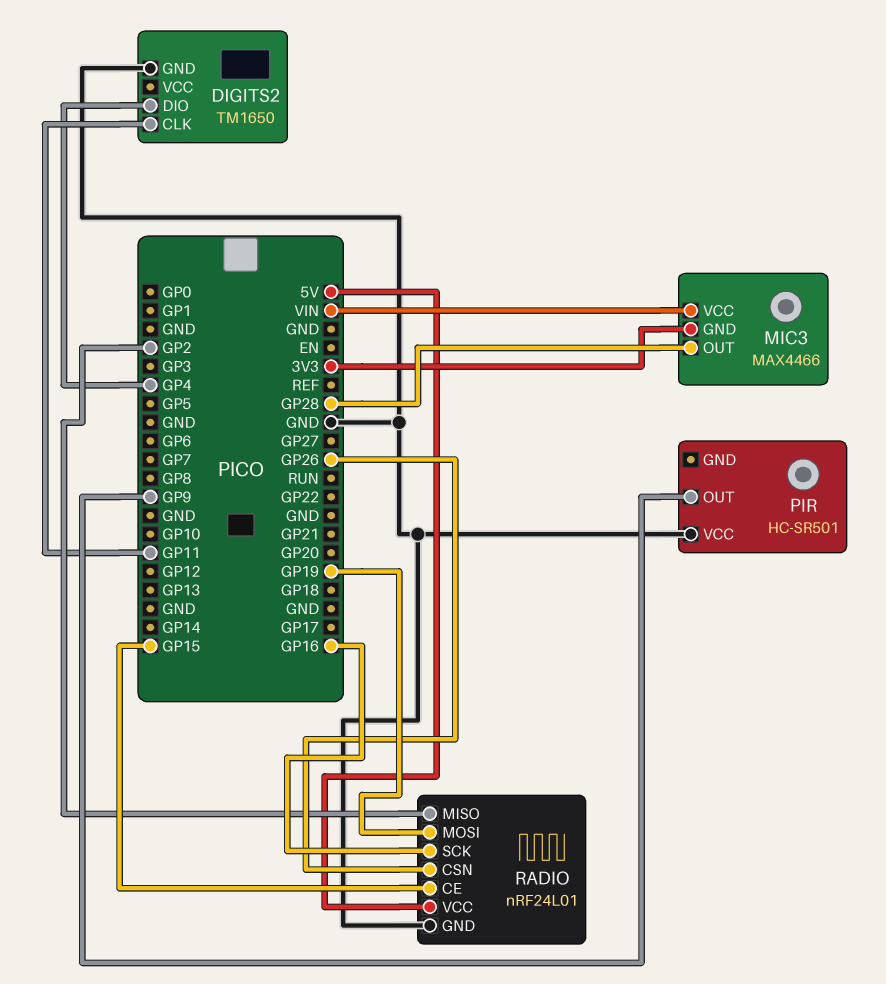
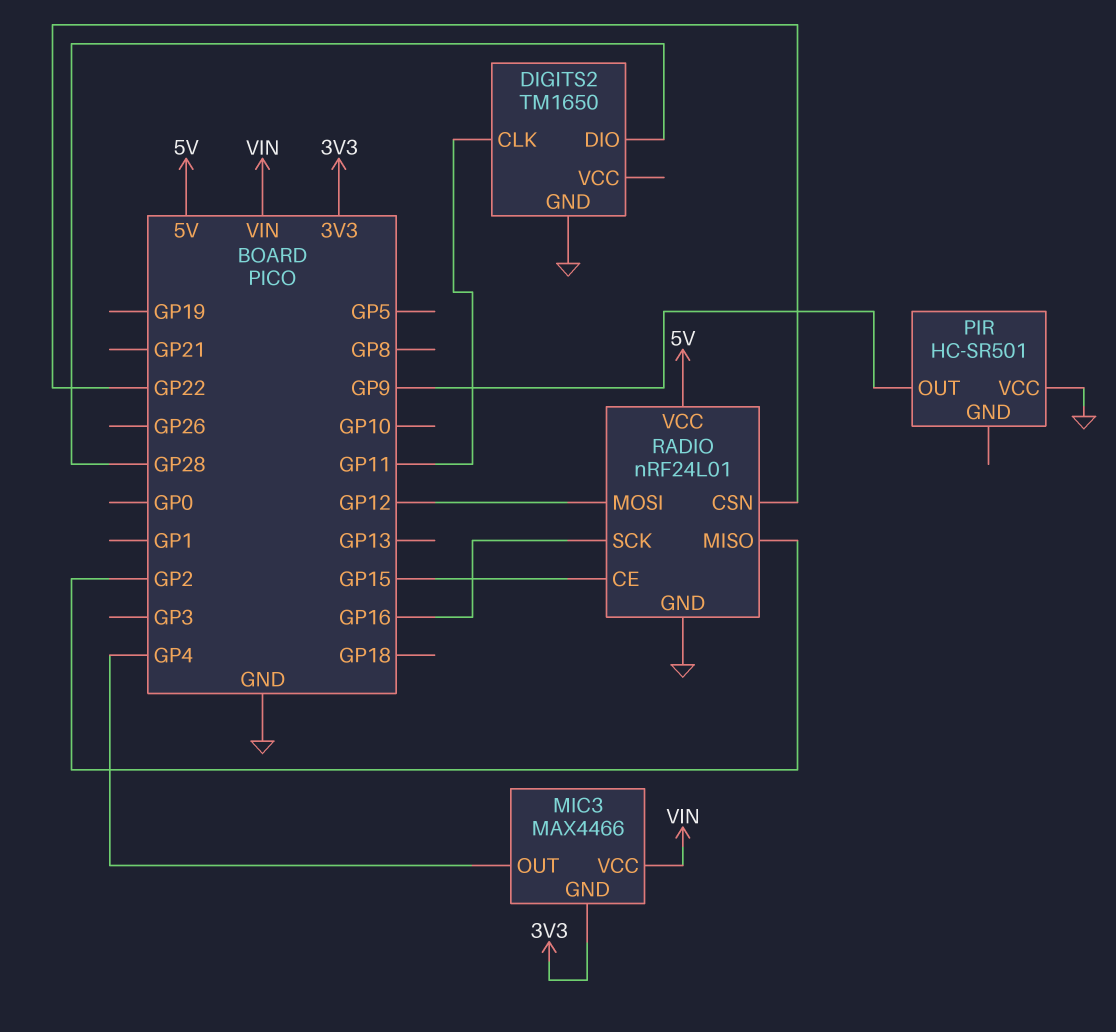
DIGITS2 pin DIO: GP4 -> GP28
MIC3 pin OUT: GP28 -> GP4
RADIO pin CSN: GP26 -> GP22
RADIO pin MOSI: GP19 -> GP12

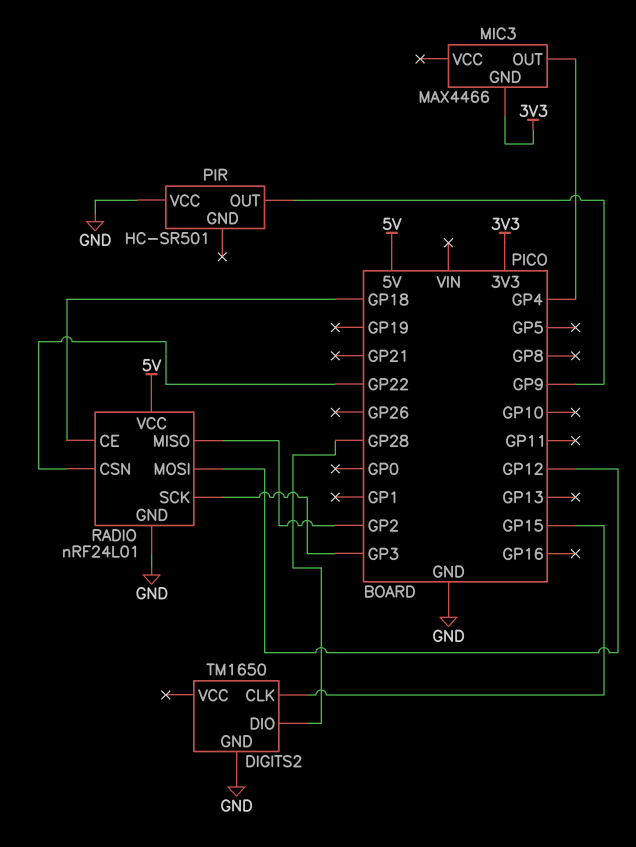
DIGITS2 pin CLK: GP11 -> GP15
MIC3 pin VCC: VIN -> none
RADIO pin CE: GP15 -> GP18
RADIO pin SCK: GP16 -> GP3

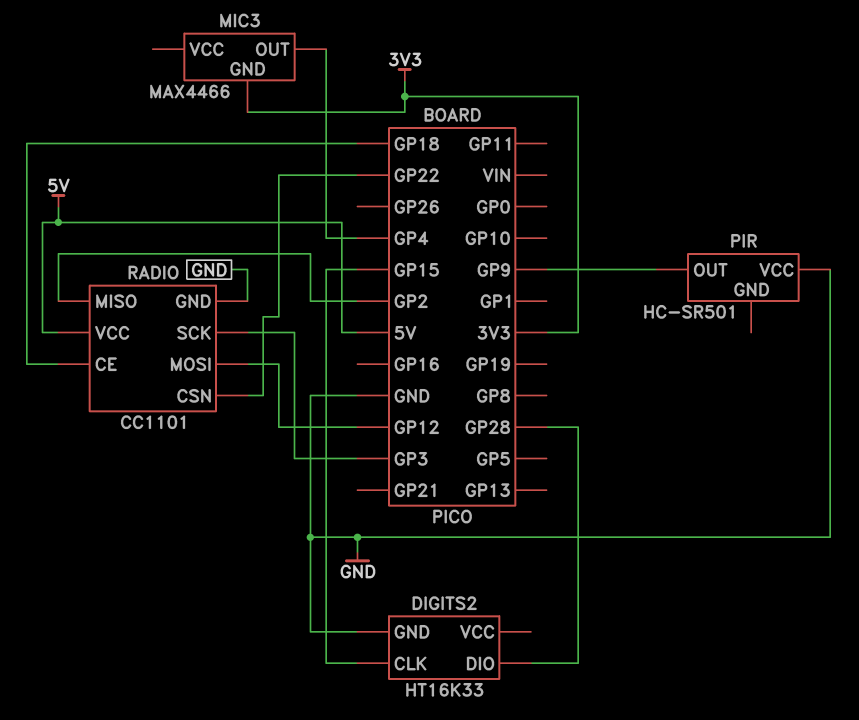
DIGITS2: TM1650 -> HT16K33
RADIO: nRF24L01 -> CC1101

